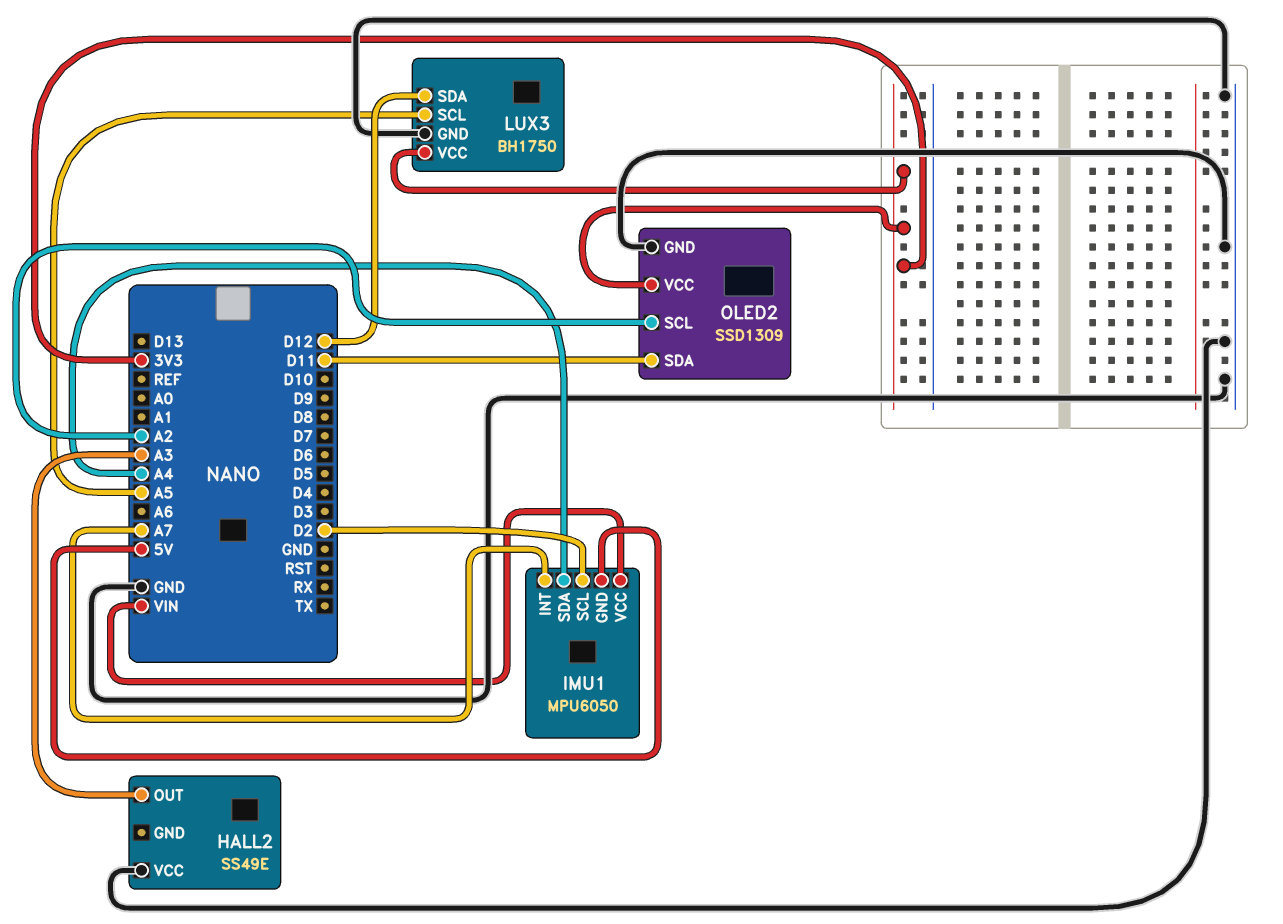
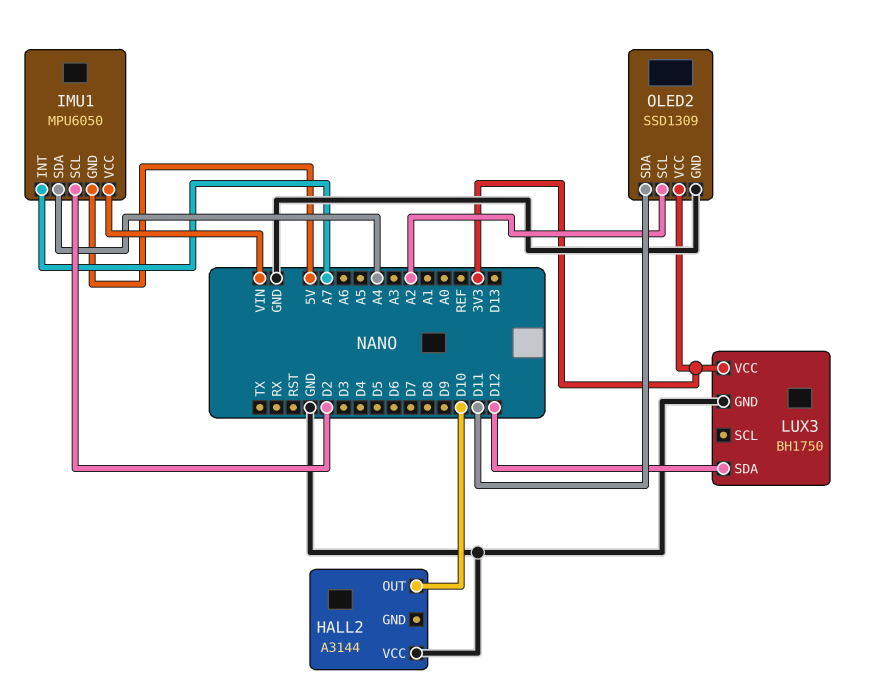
HALL2: SS49E -> A3144
HALL2 pin OUT: A3 -> D10
LUX3 pin SCL: A5 -> none

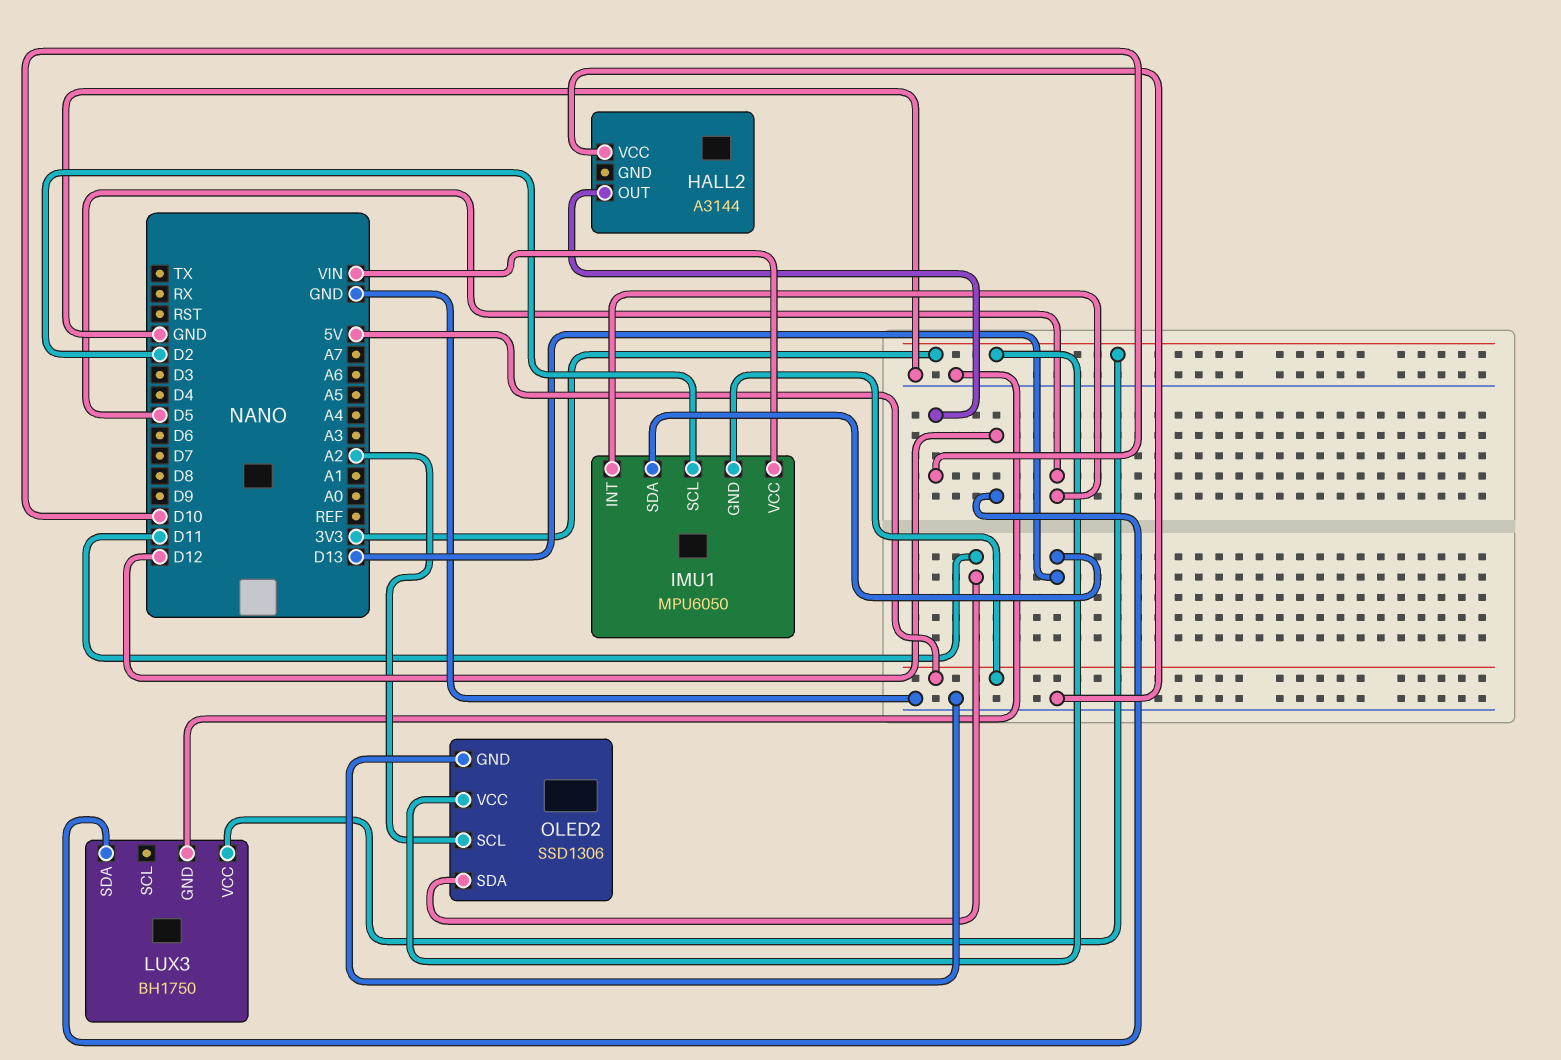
IMU1 pin INT: A7 -> D5
IMU1 pin SDA: A4 -> D13
OLED2: SSD1309 -> SSD1306

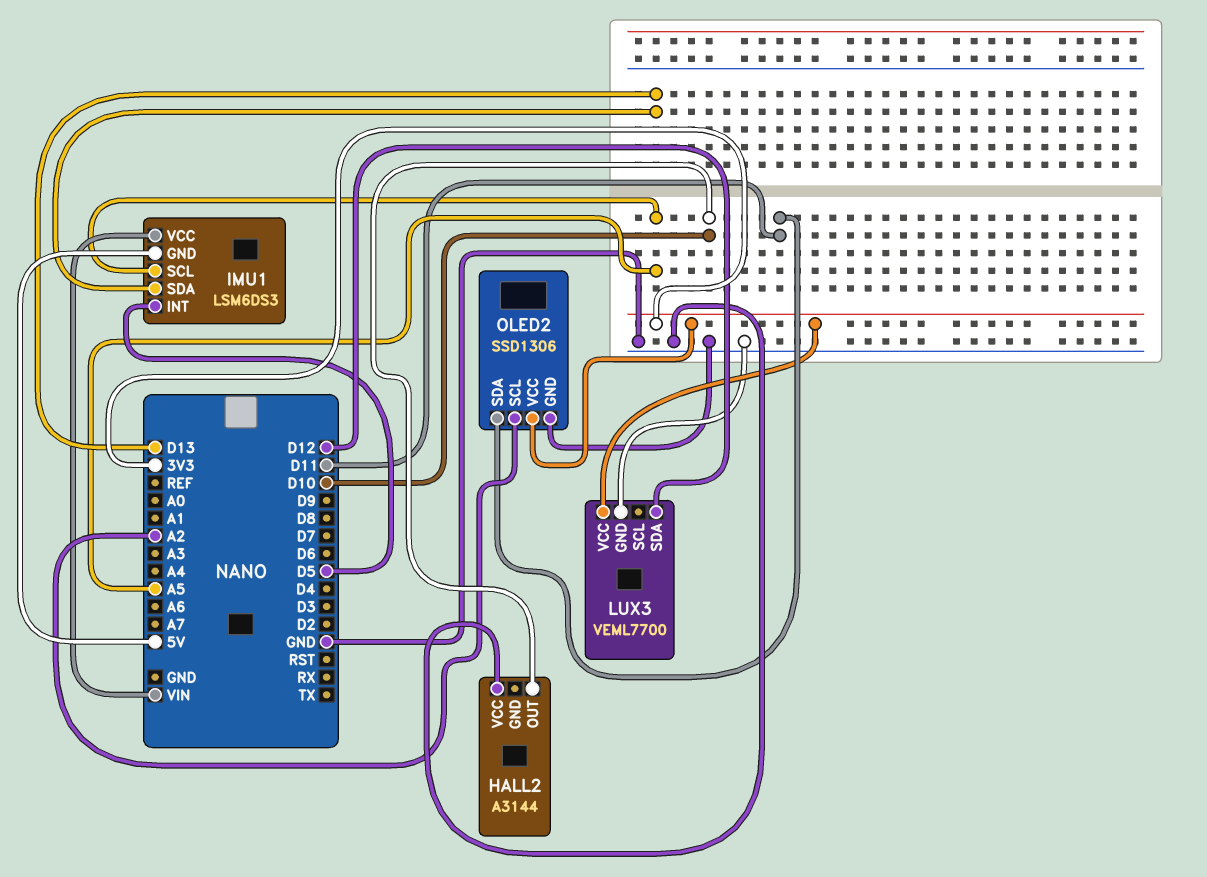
IMU1: MPU6050 -> LSM6DS3
IMU1 pin SCL: D2 -> A5
LUX3: BH1750 -> VEML7700

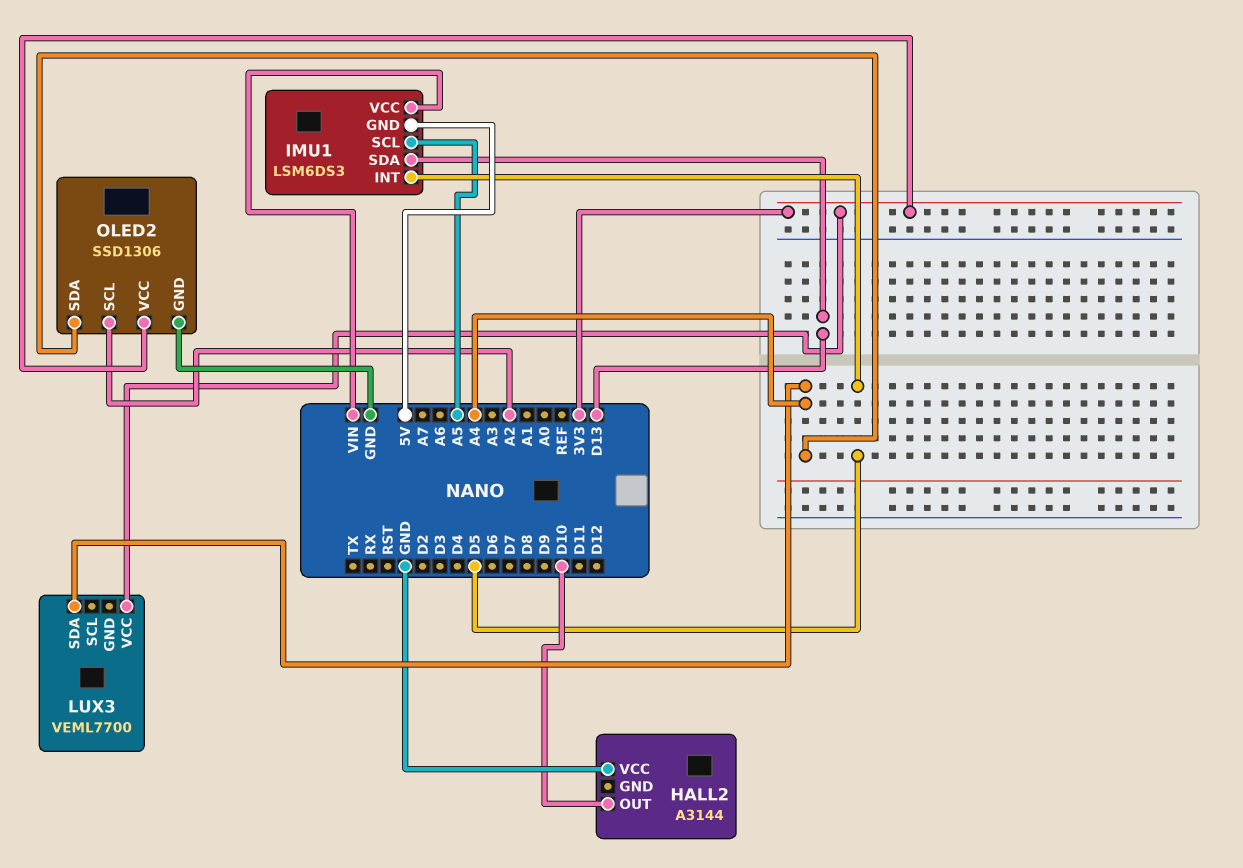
LUX3 pin GND: GND -> none
LUX3 pin SDA: D12 -> A4
OLED2 pin SDA: D11 -> A4

